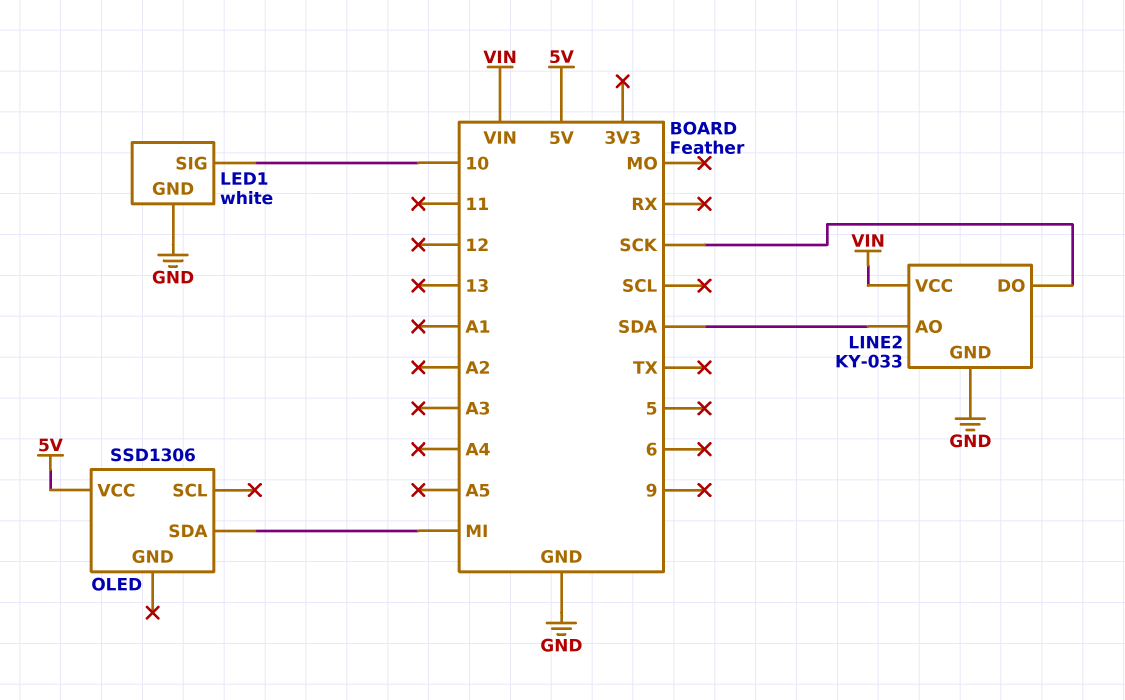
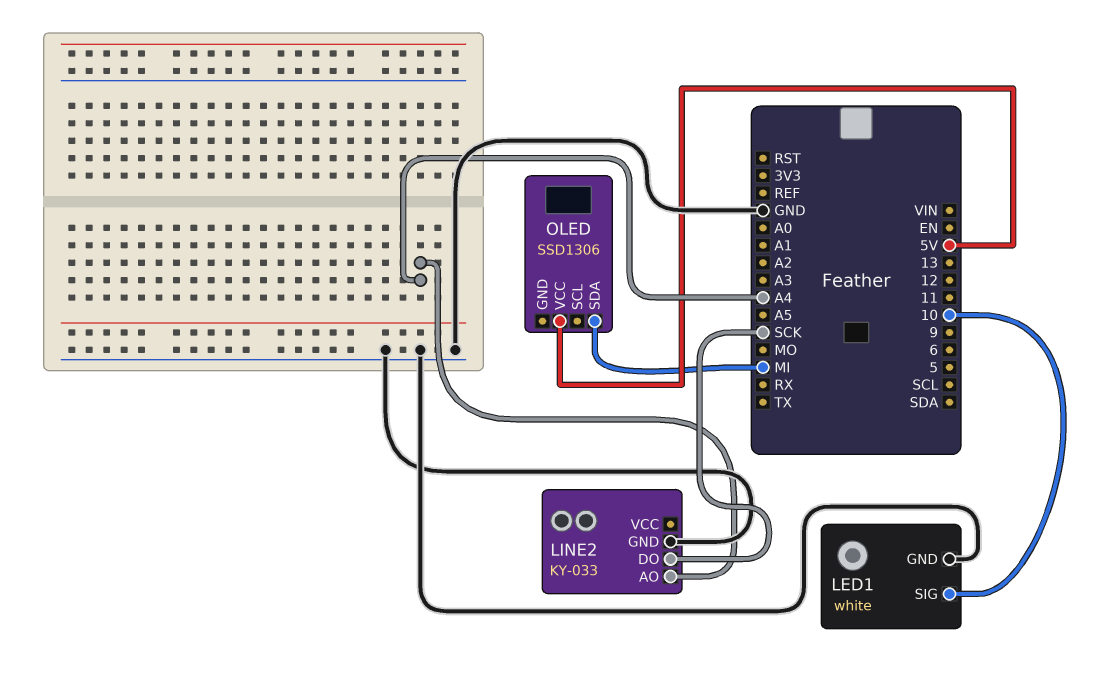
LINE2 pin AO: SDA -> A4
LINE2 pin VCC: VIN -> none

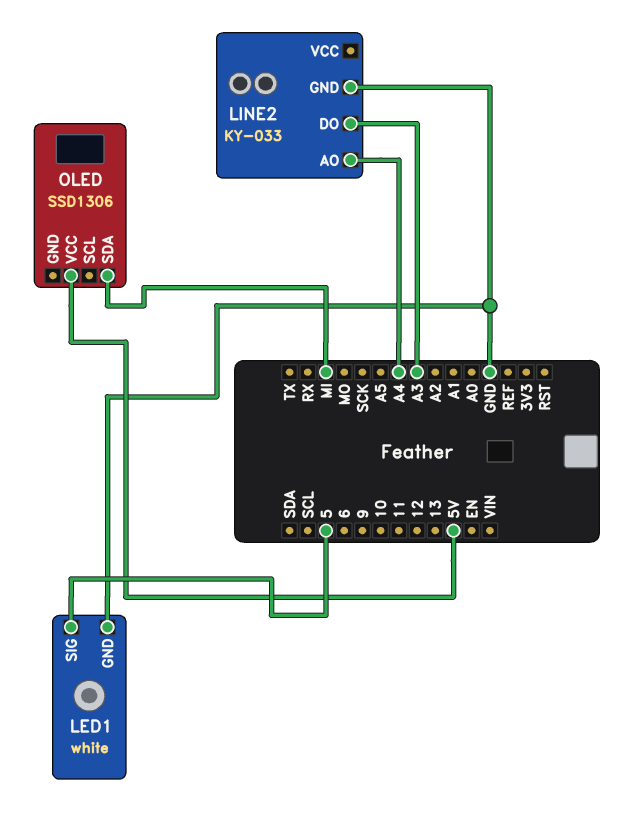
LED1 pin SIG: 10 -> 5
LINE2 pin DO: SCK -> A3

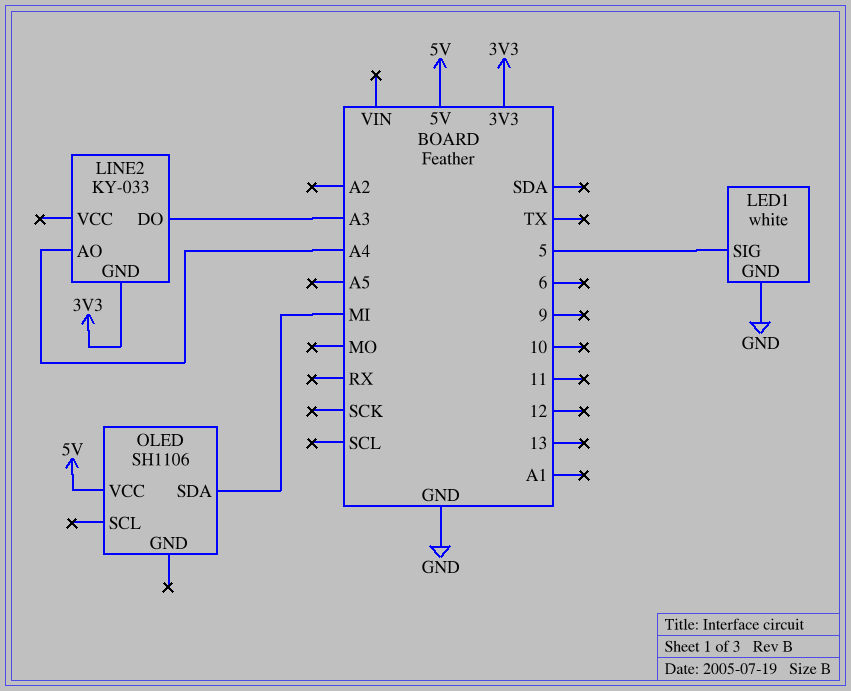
LINE2 pin GND: GND -> 3V3
OLED: SSD1306 -> SH1106

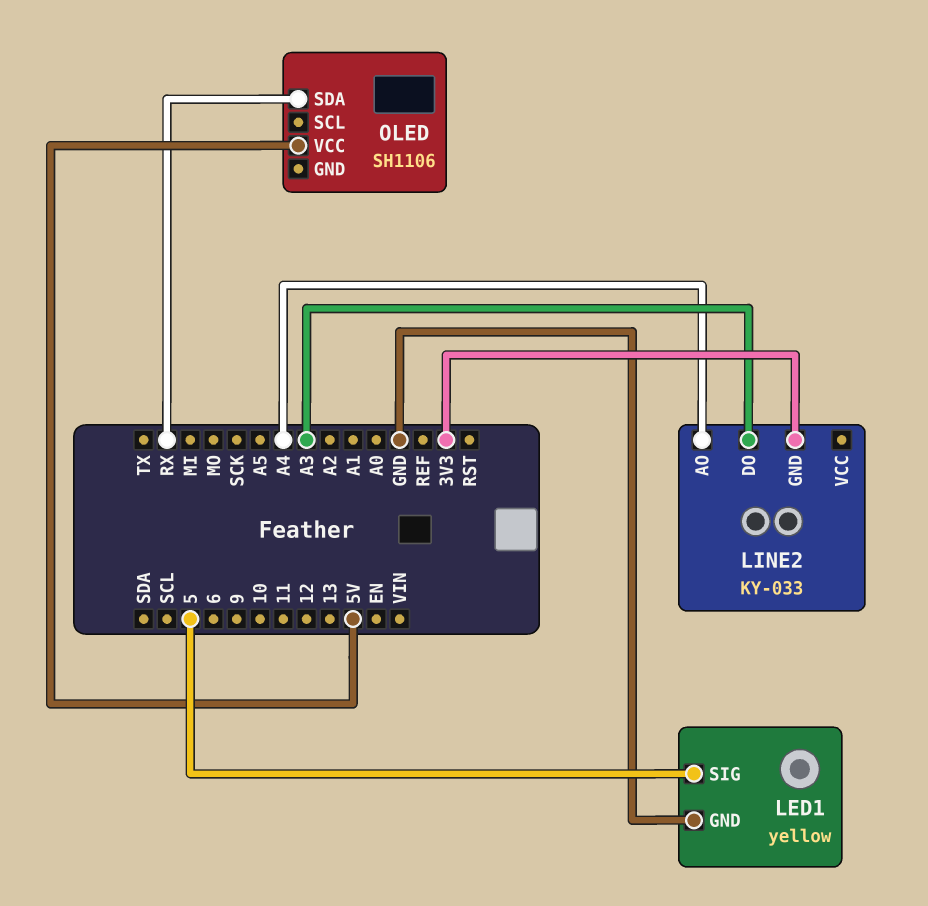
LED1: white -> yellow
OLED pin SDA: MI -> RX

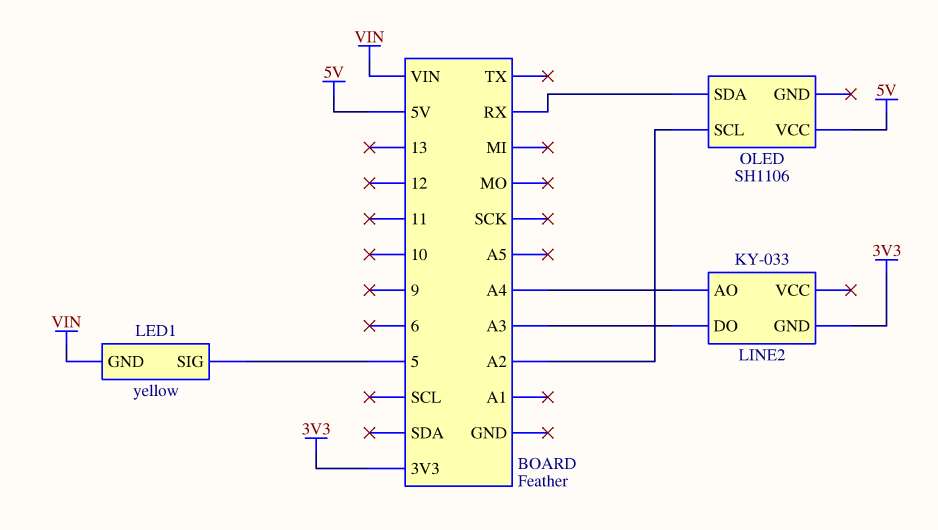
LED1 pin GND: GND -> VIN
OLED pin SCL: none -> A2

